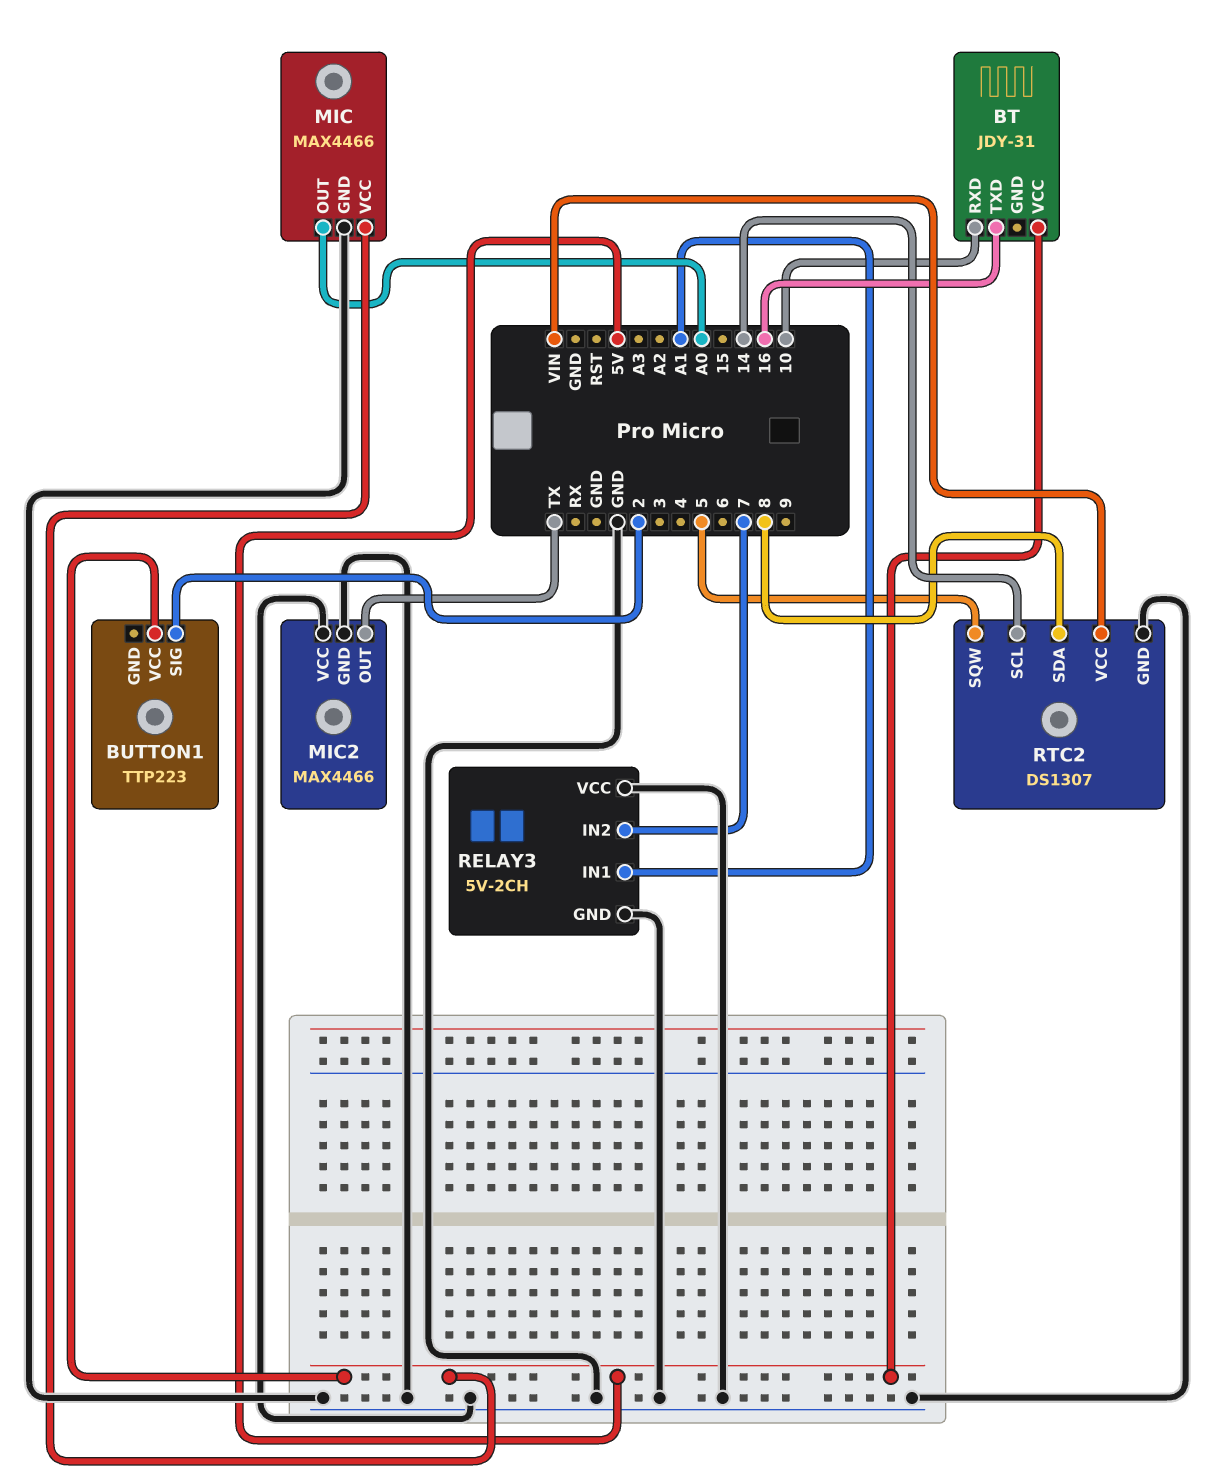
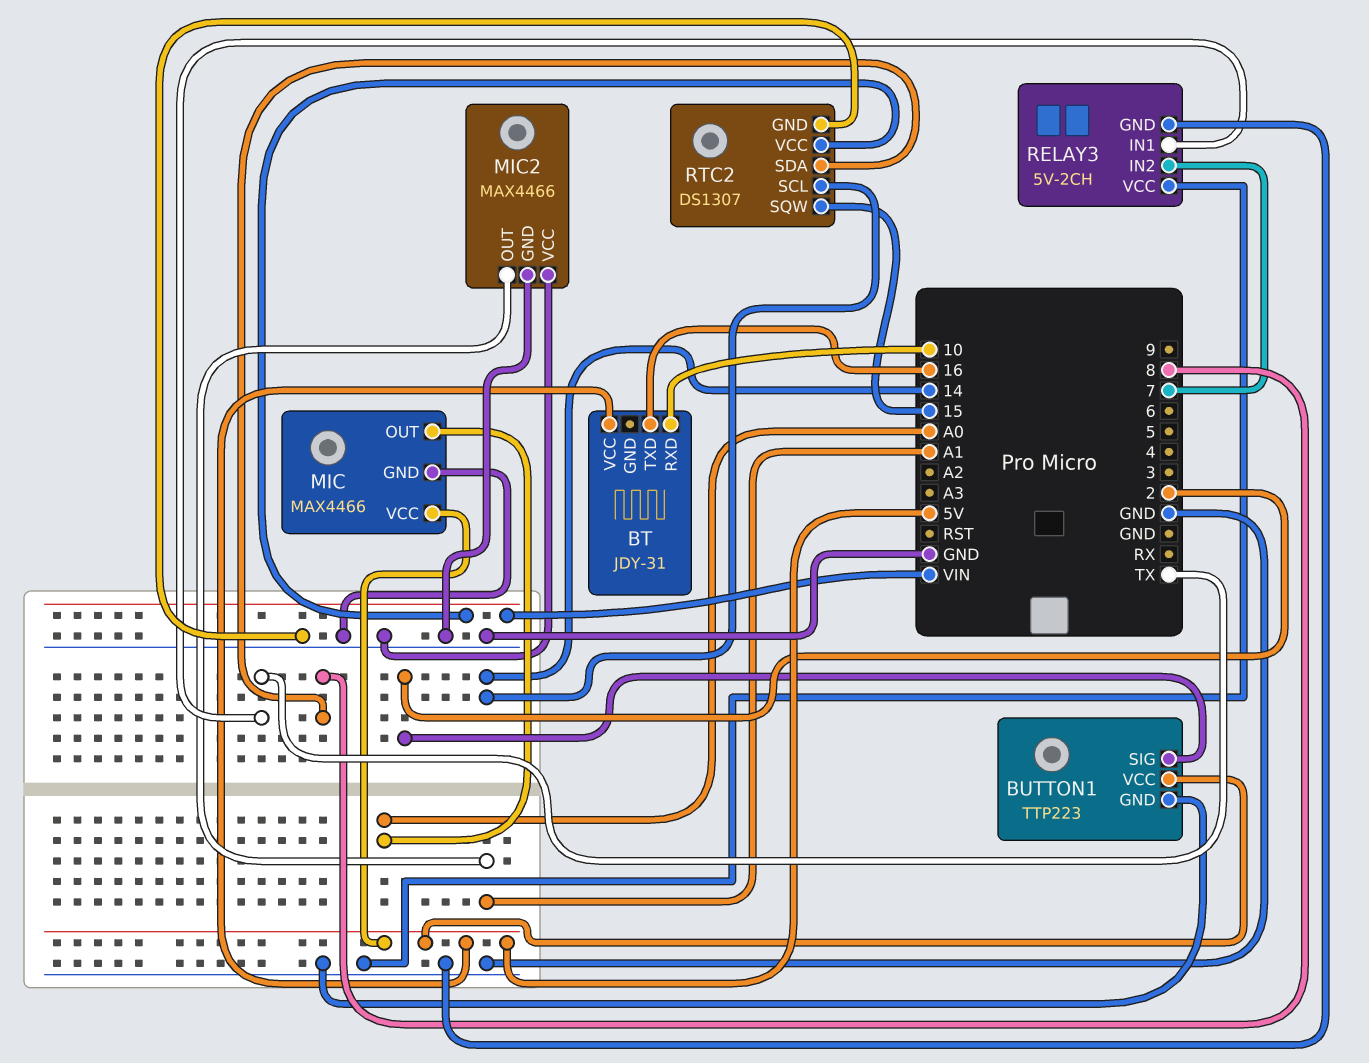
BUTTON1 pin GND: none -> GND
MIC2 pin OUT: TX -> A1
RELAY3 pin IN1: A1 -> TX
RTC2 pin SQW: 5 -> 15

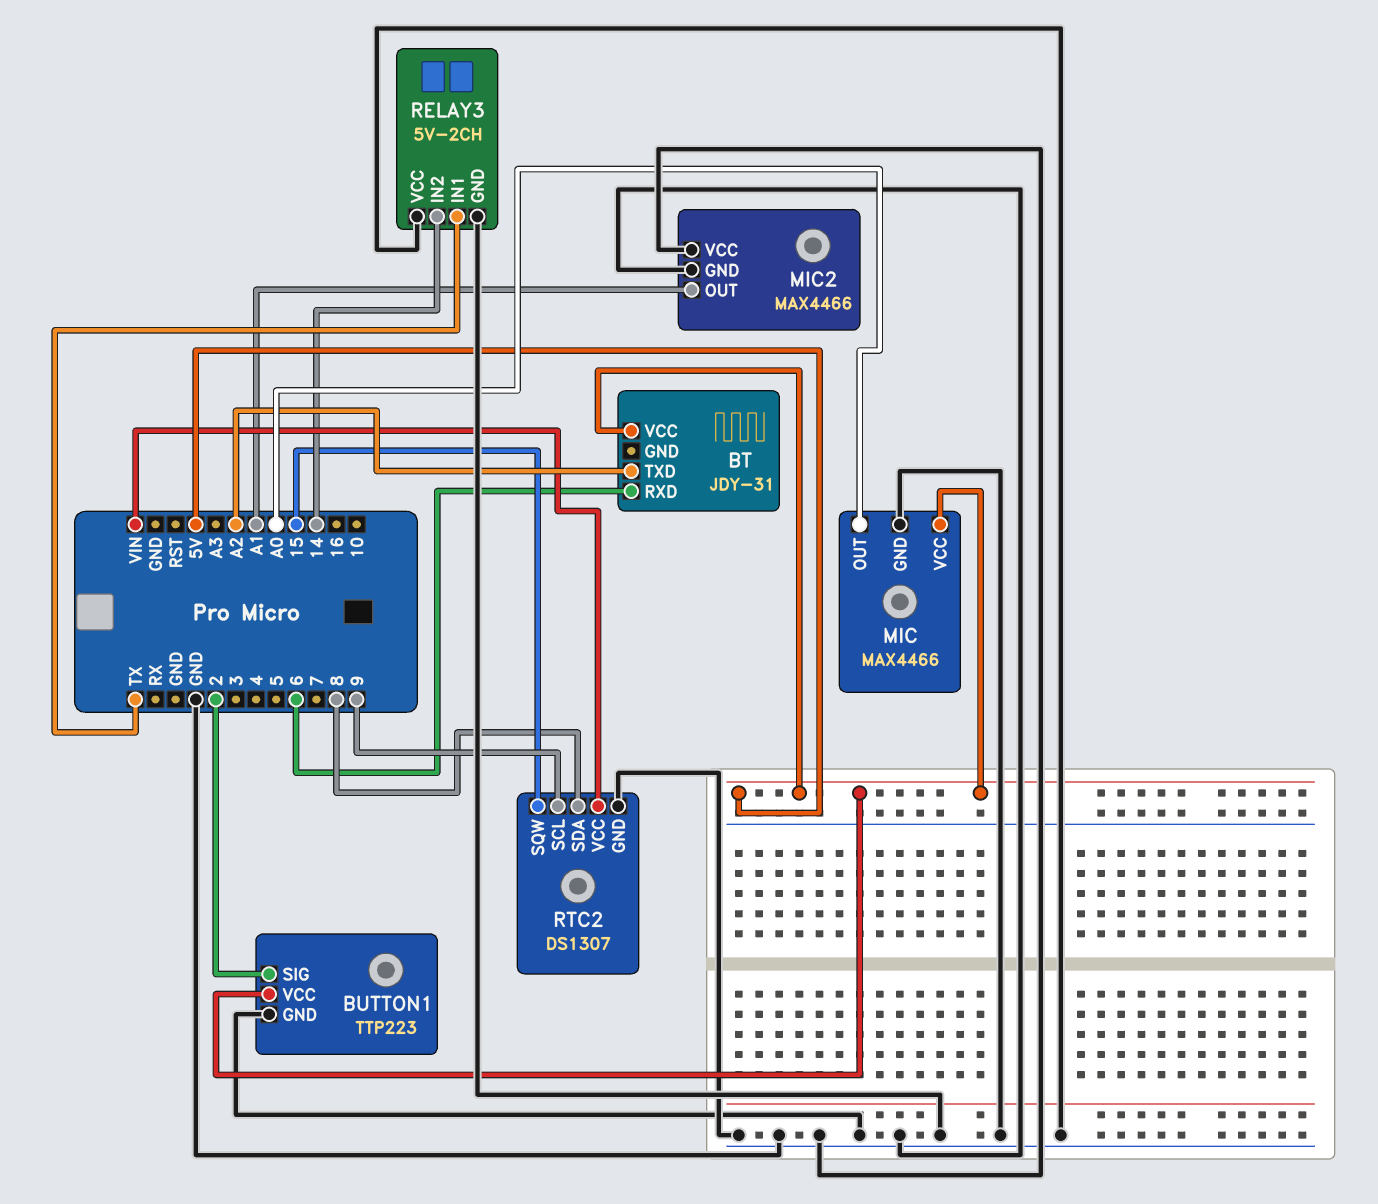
BT pin RXD: 10 -> 6
BT pin TXD: 16 -> A2
RELAY3 pin IN2: 7 -> 14
RTC2 pin SCL: 14 -> 9

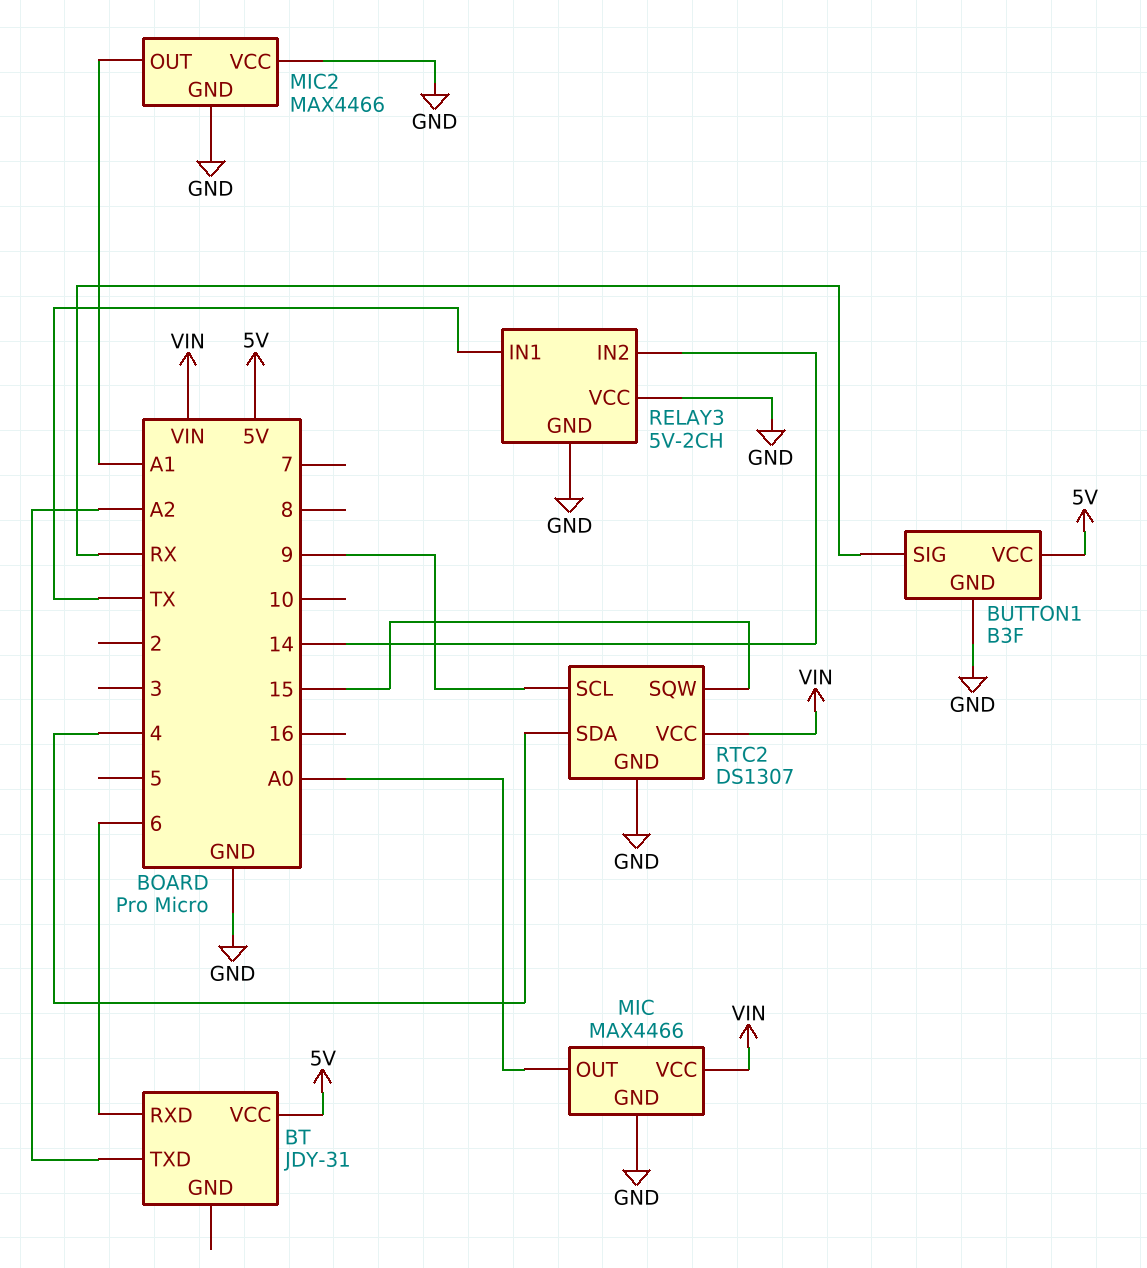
BUTTON1: TTP223 -> B3F
BUTTON1 pin SIG: 2 -> RX
MIC pin VCC: 5V -> VIN
RTC2 pin SDA: 8 -> 4

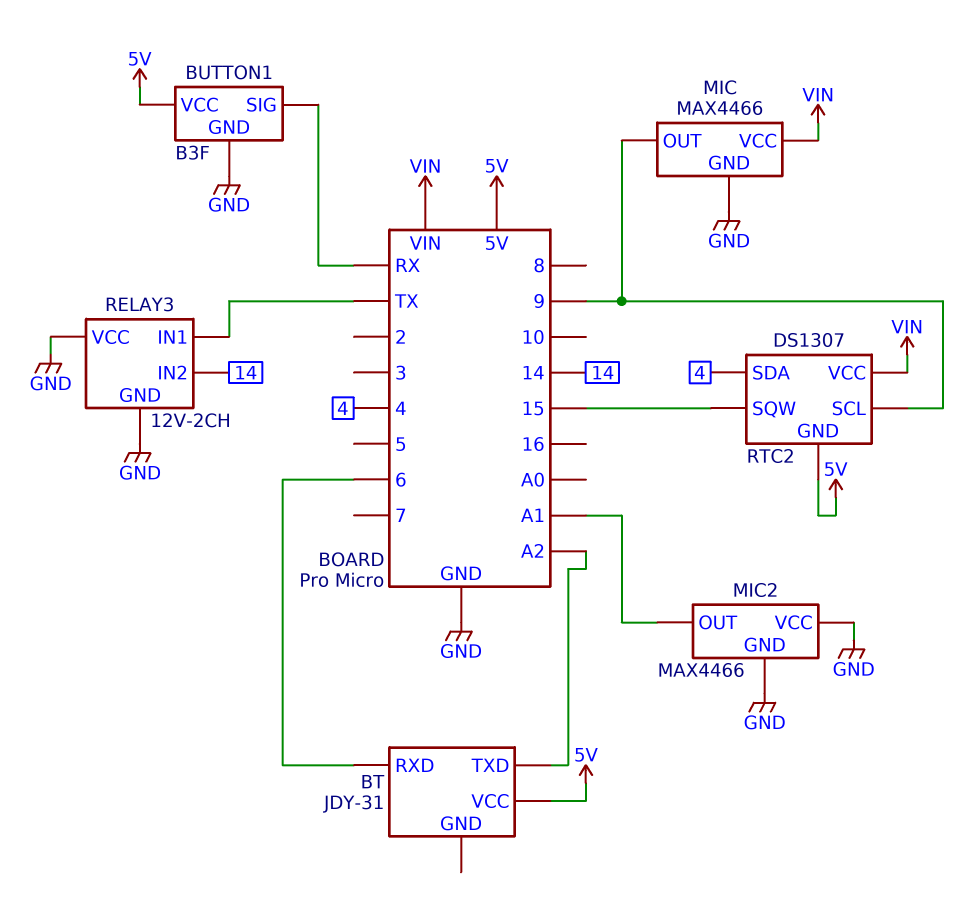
MIC pin OUT: A0 -> 9
RELAY3: 5V-2CH -> 12V-2CH
RTC2 pin GND: GND -> 5V

